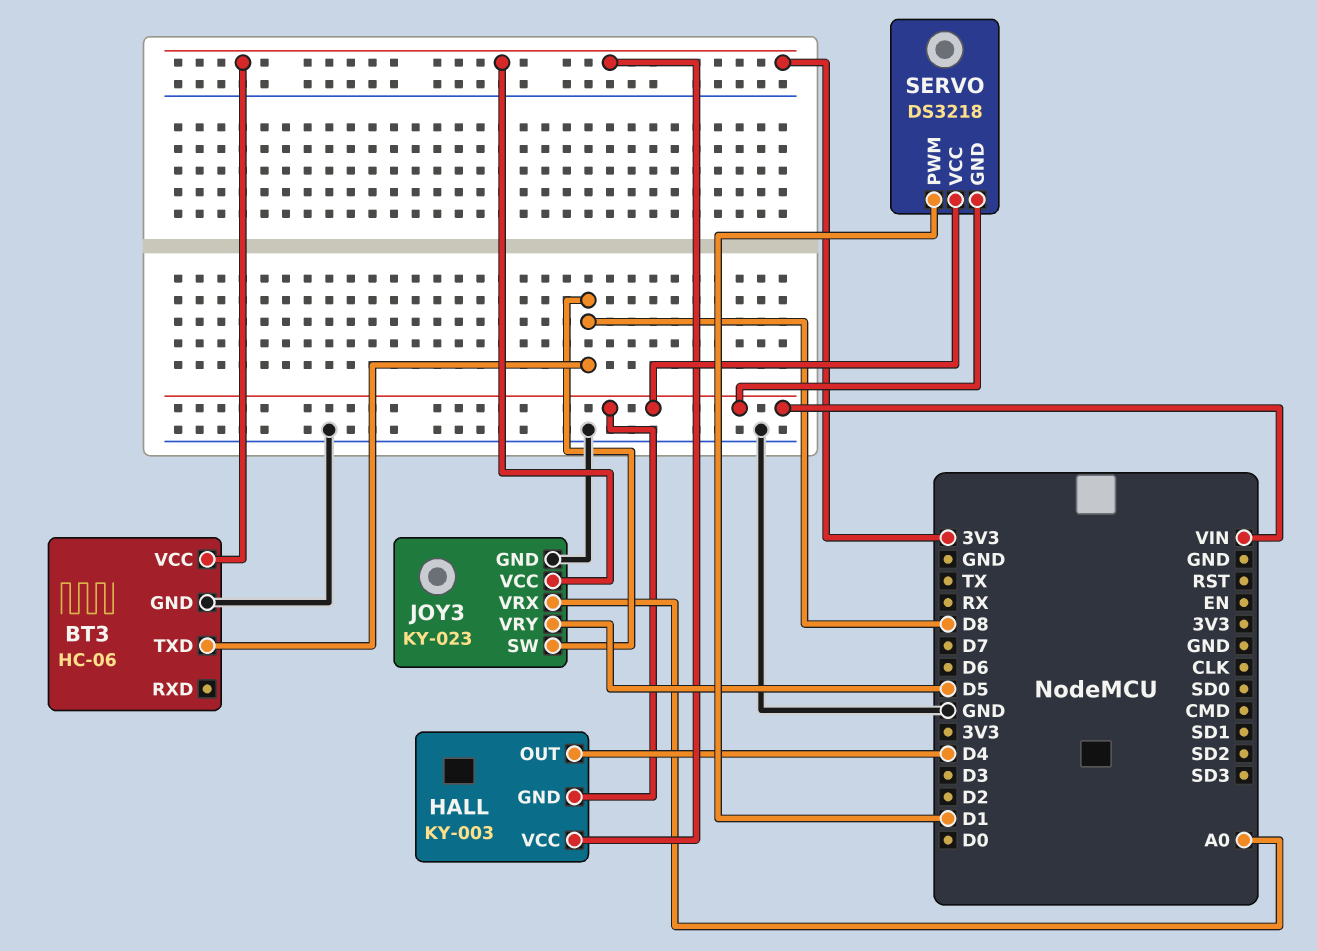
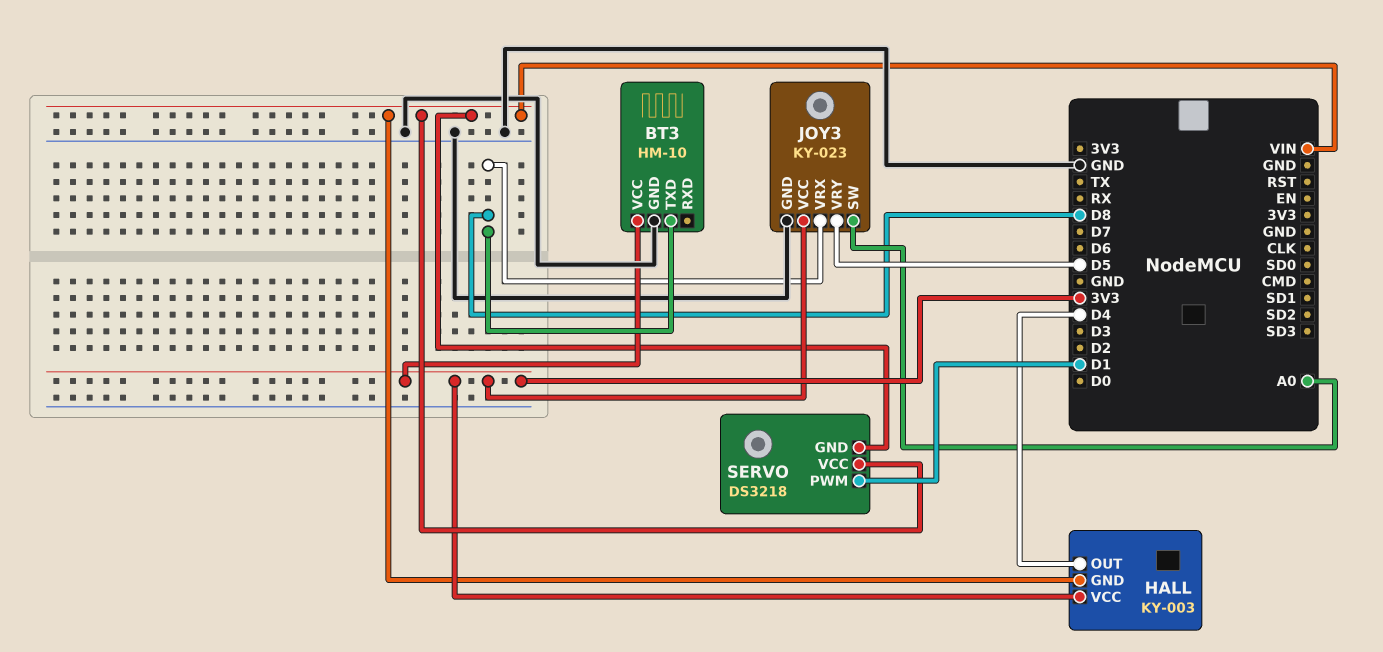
BT3: HC-06 -> HM-10
JOY3 pin SW: D8 -> A0
JOY3 pin VRX: A0 -> D8

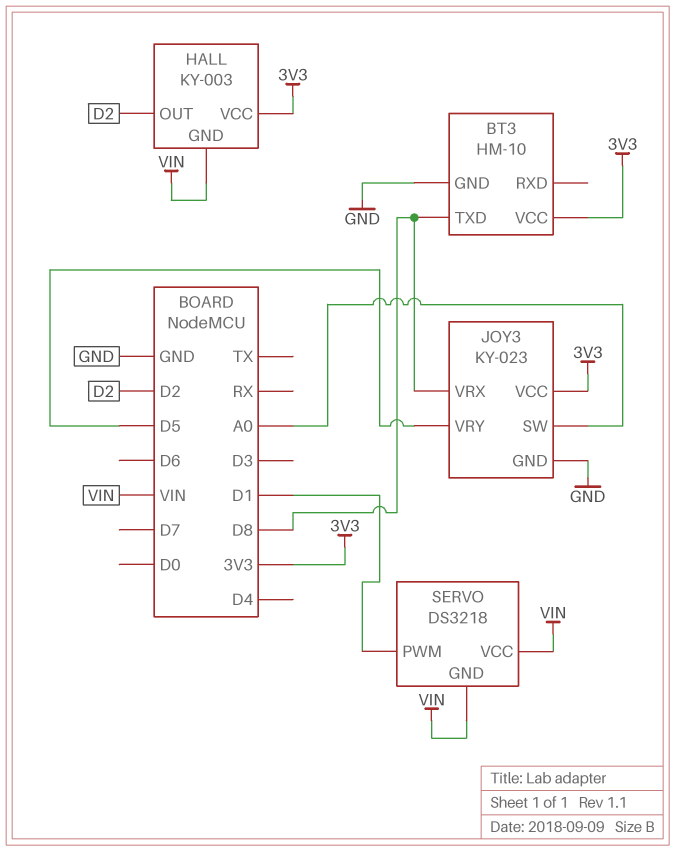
HALL pin OUT: D4 -> D2

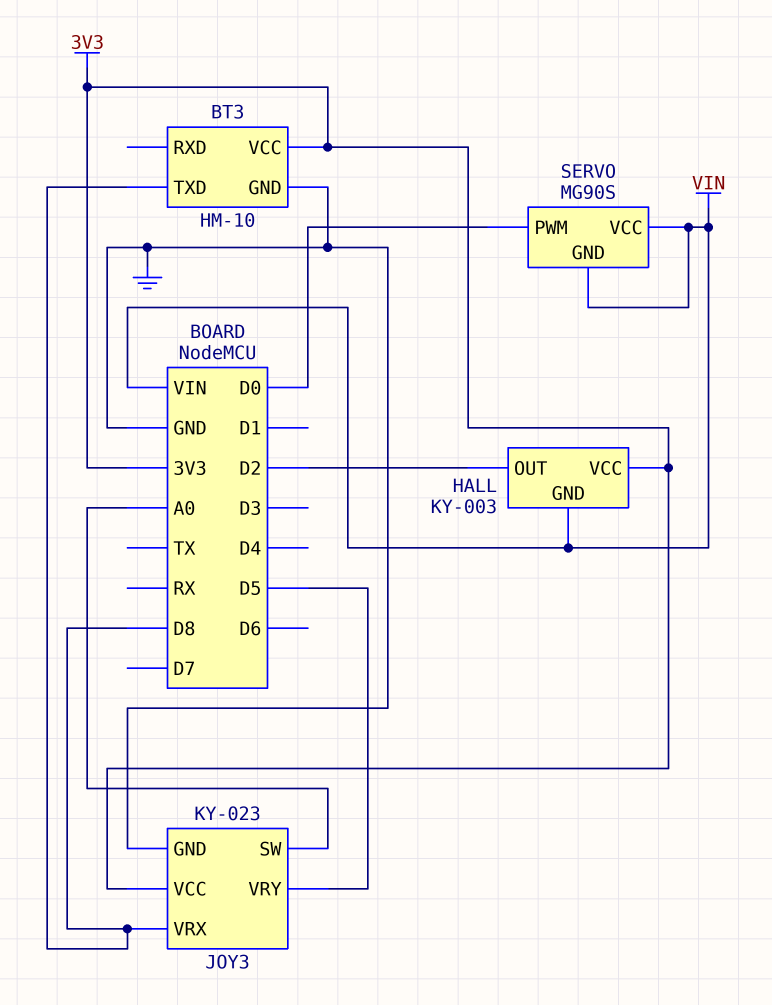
SERVO: DS3218 -> MG90S
SERVO pin PWM: D1 -> D0

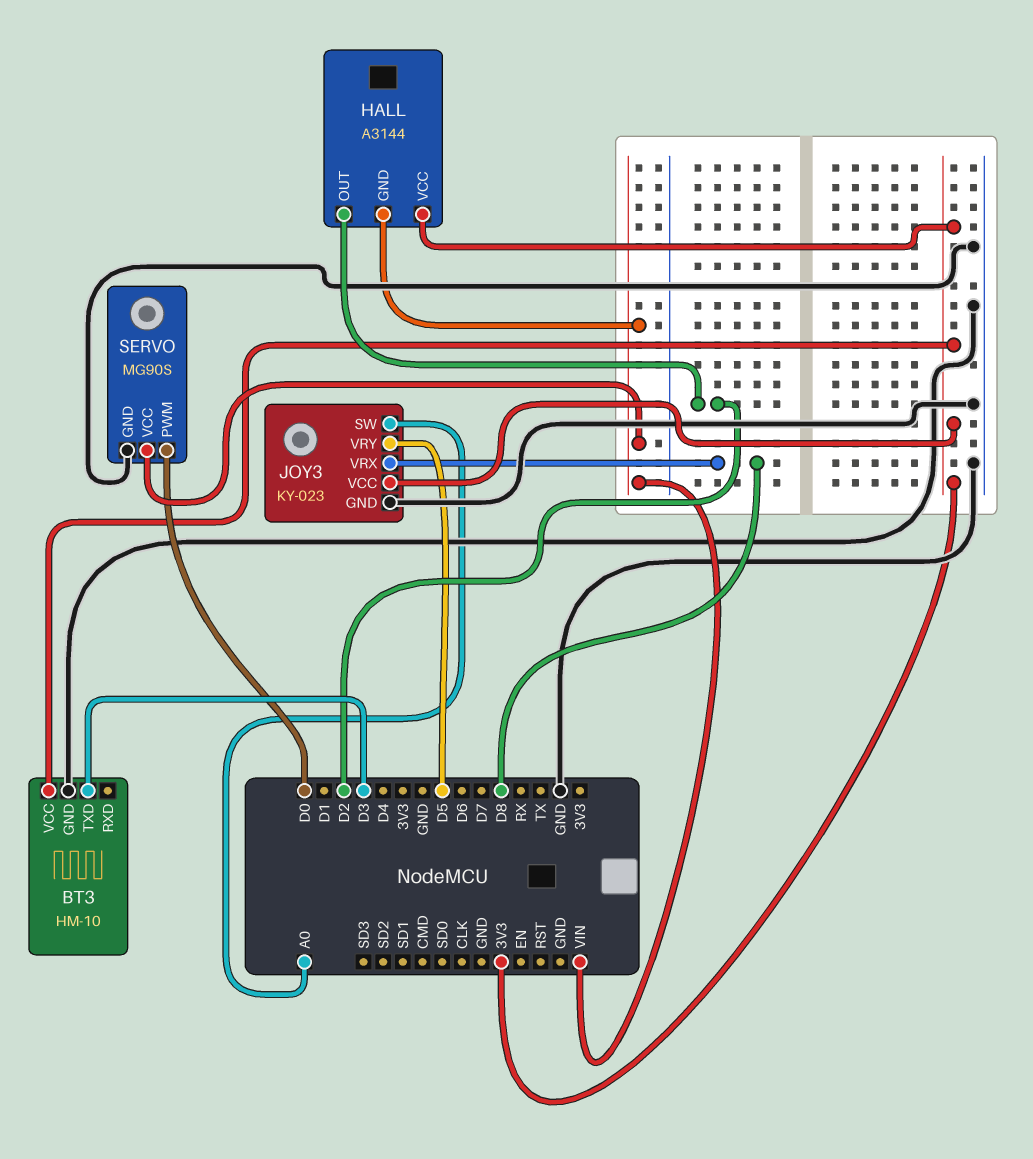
BT3 pin TXD: D8 -> D3
HALL: KY-003 -> A3144
SERVO pin GND: VIN -> GND

